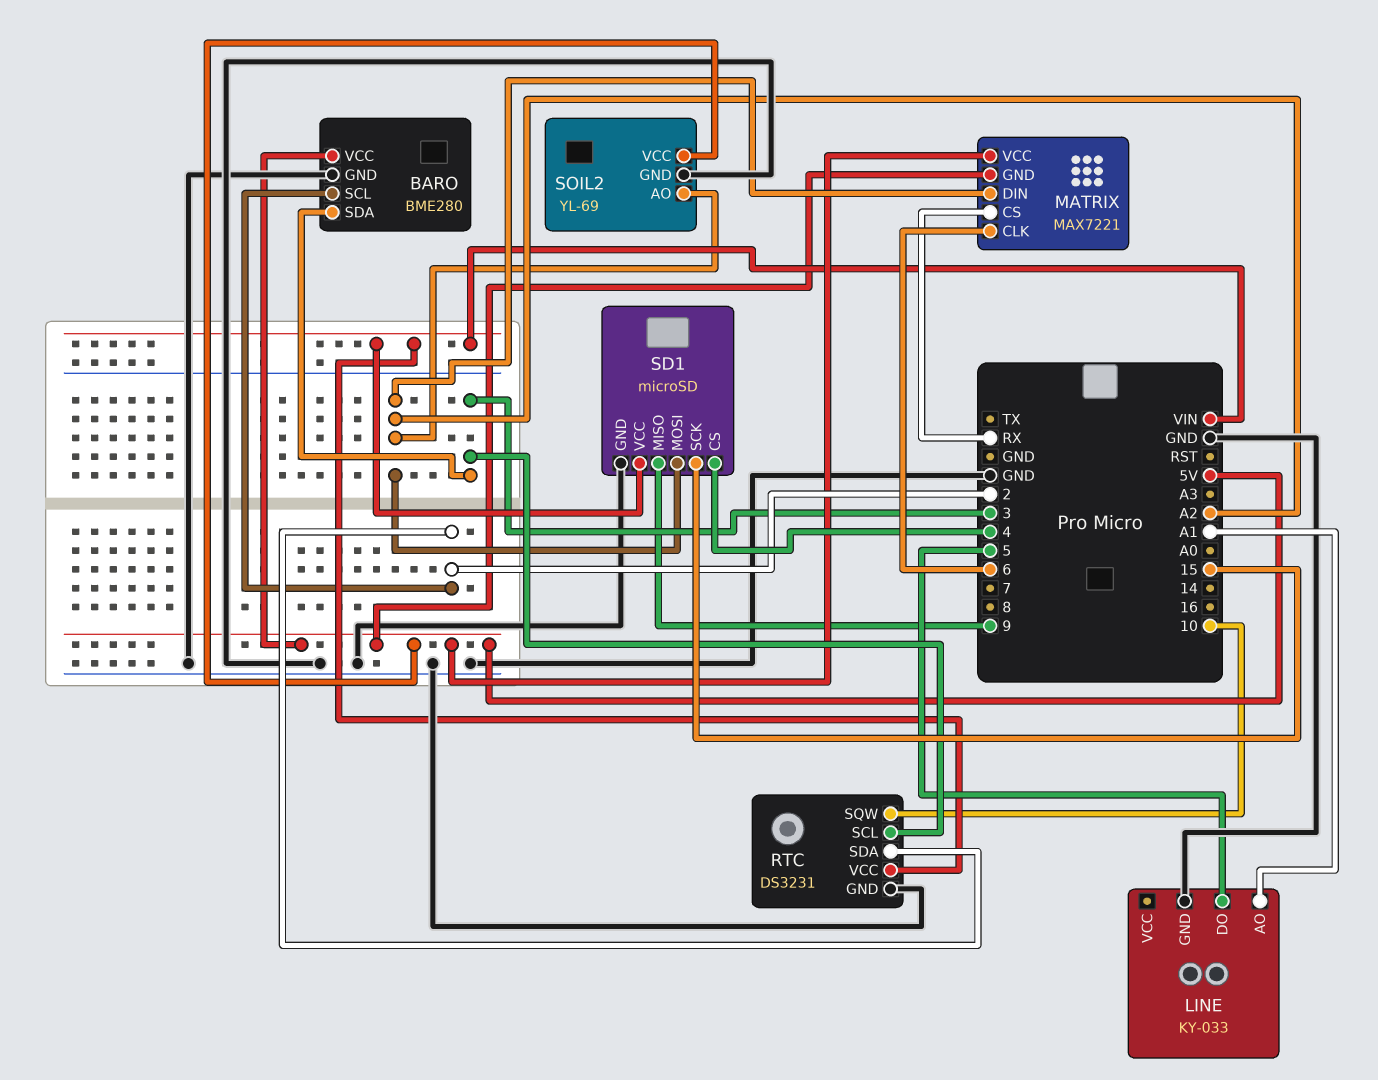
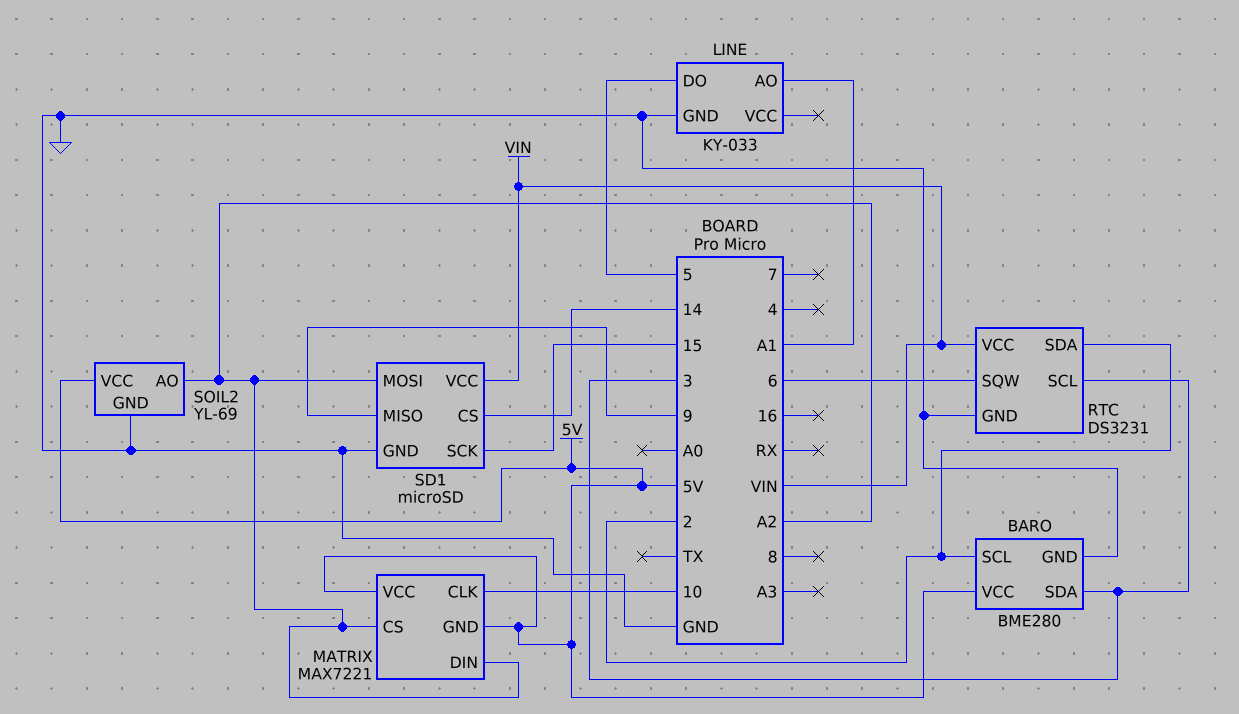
MATRIX pin CLK: 6 -> 10
MATRIX pin CS: RX -> A2
RTC pin SQW: 10 -> 6
SD1 pin CS: 4 -> 14

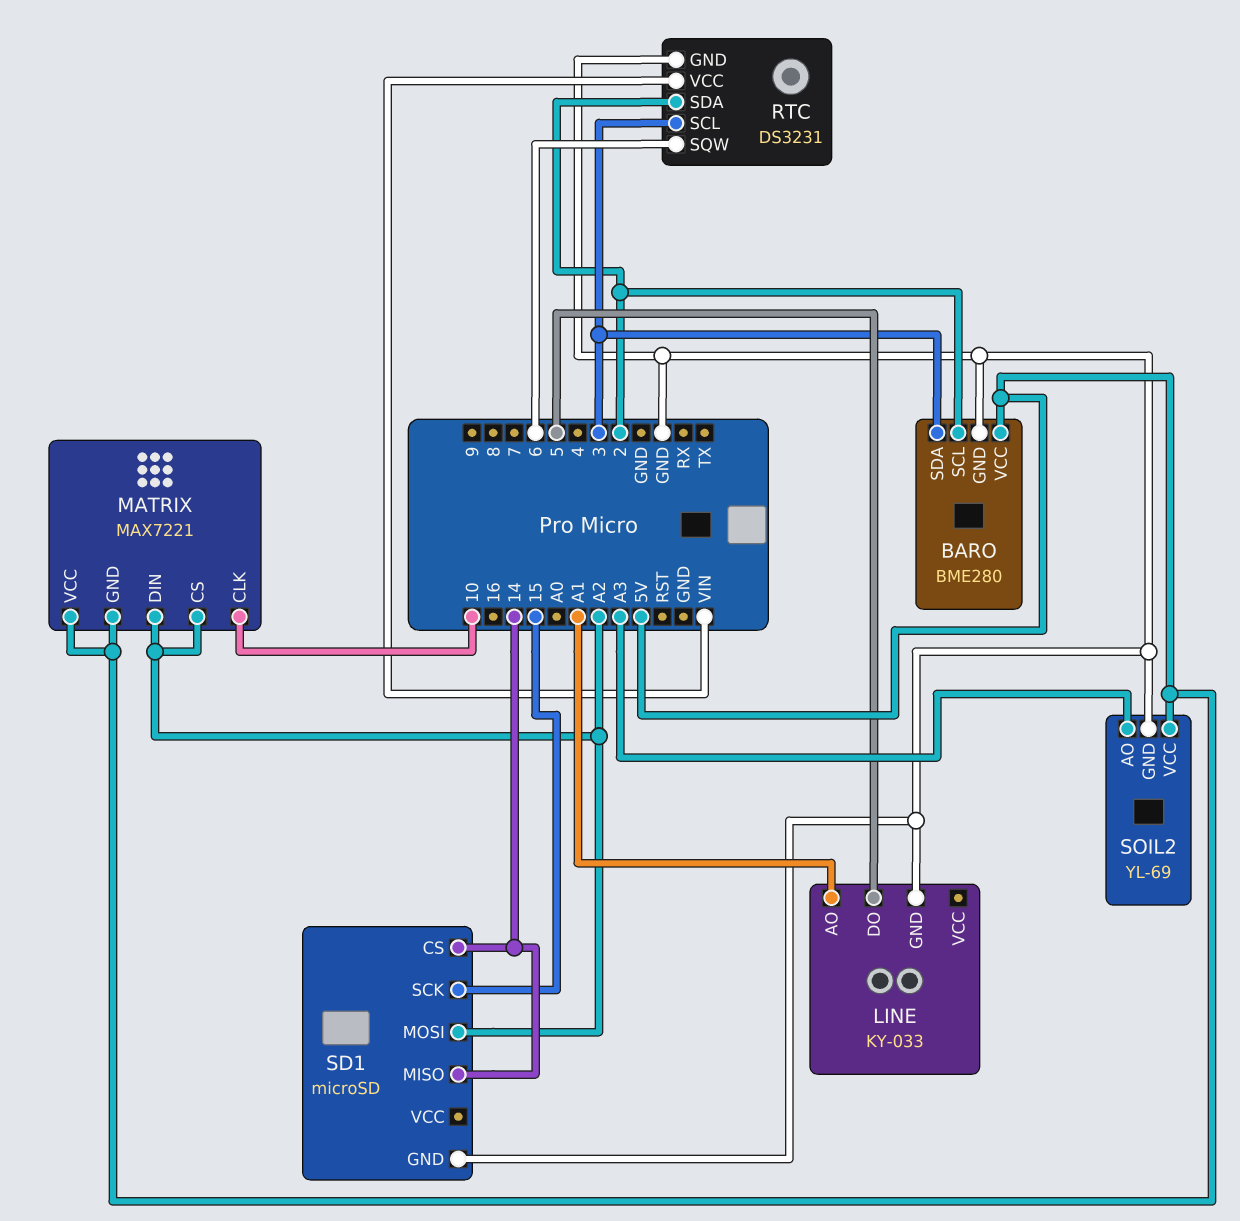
SD1 pin MISO: 9 -> 14
SD1 pin VCC: VIN -> none
SOIL2 pin AO: A2 -> A3

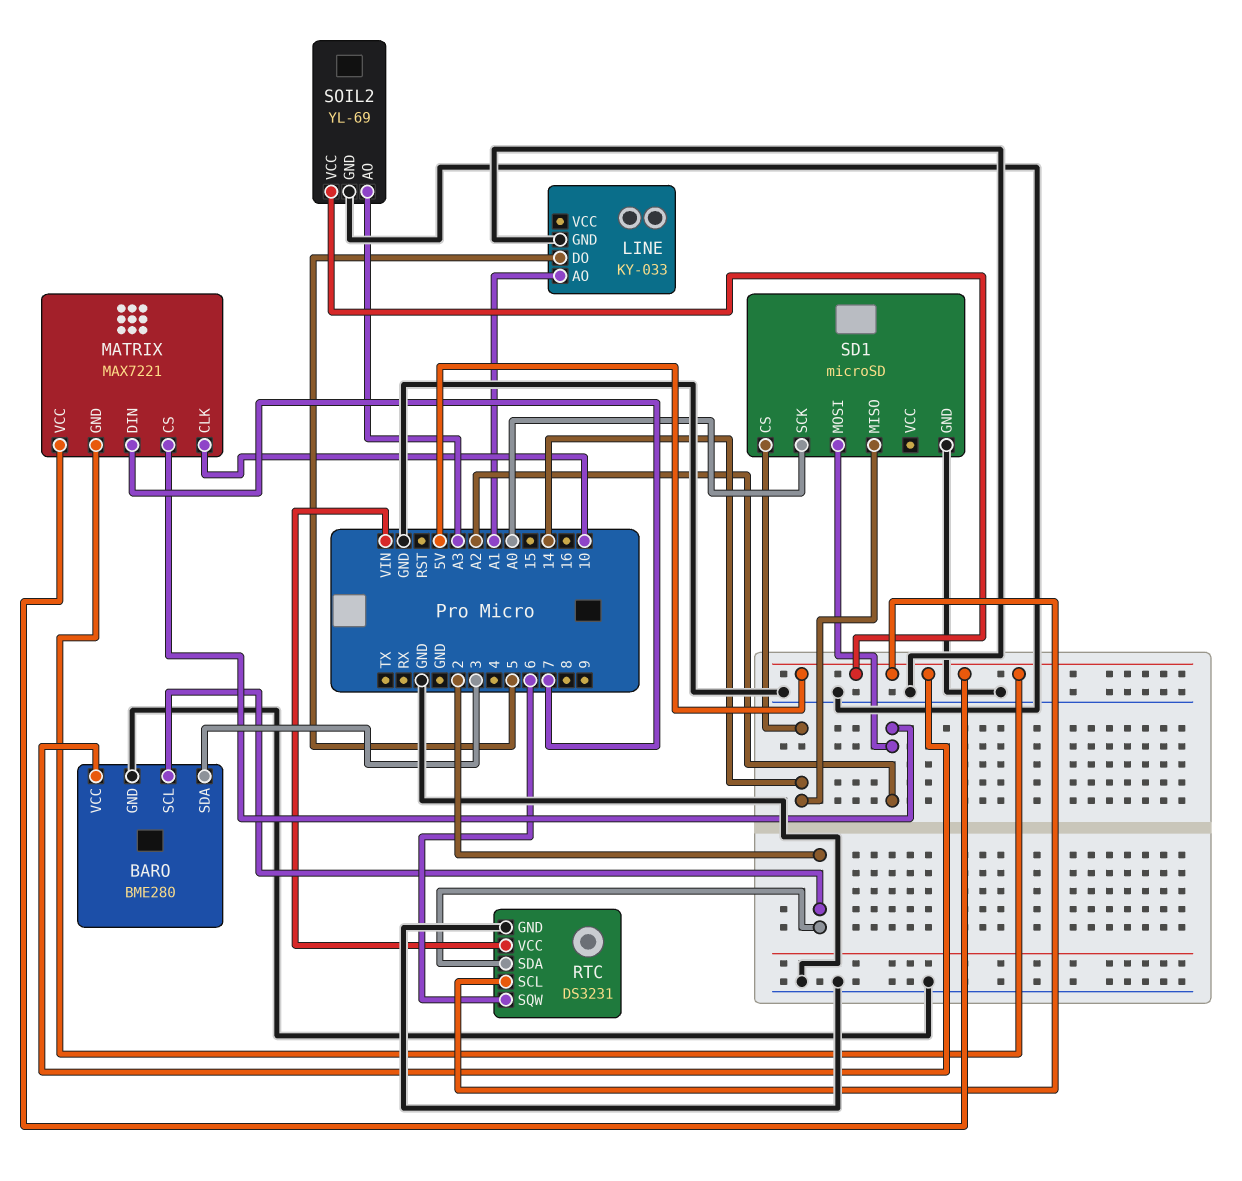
MATRIX pin DIN: A2 -> 7
RTC pin SCL: 3 -> 5V
SD1 pin SCK: 15 -> A0

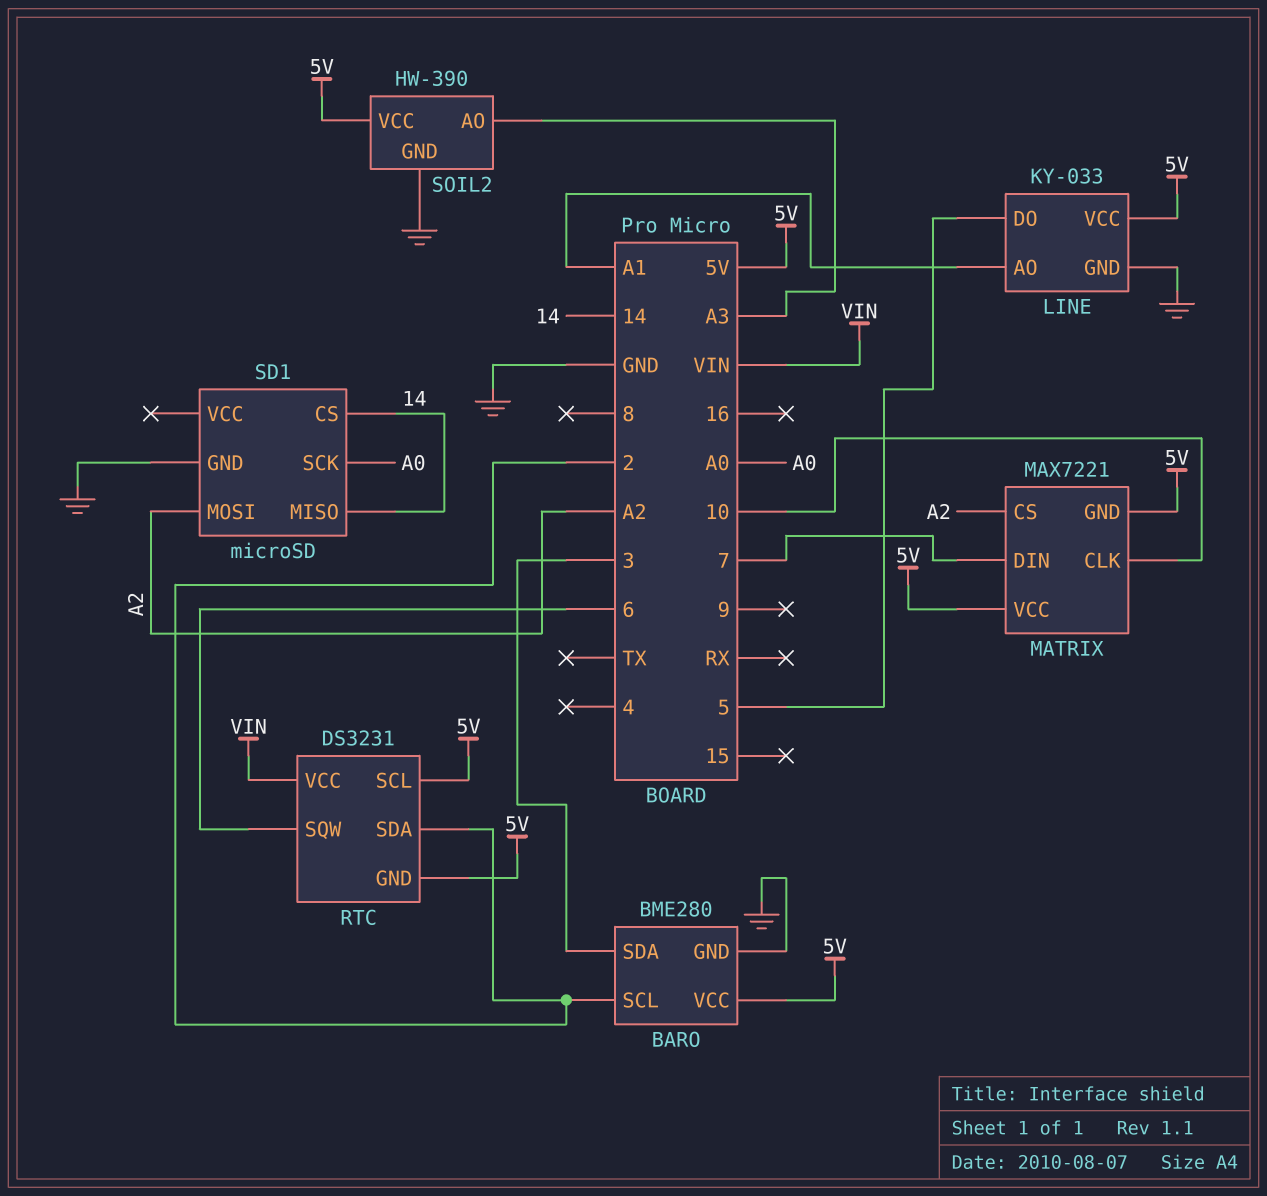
LINE pin VCC: none -> 5V
RTC pin GND: GND -> 5V
SOIL2: YL-69 -> HW-390

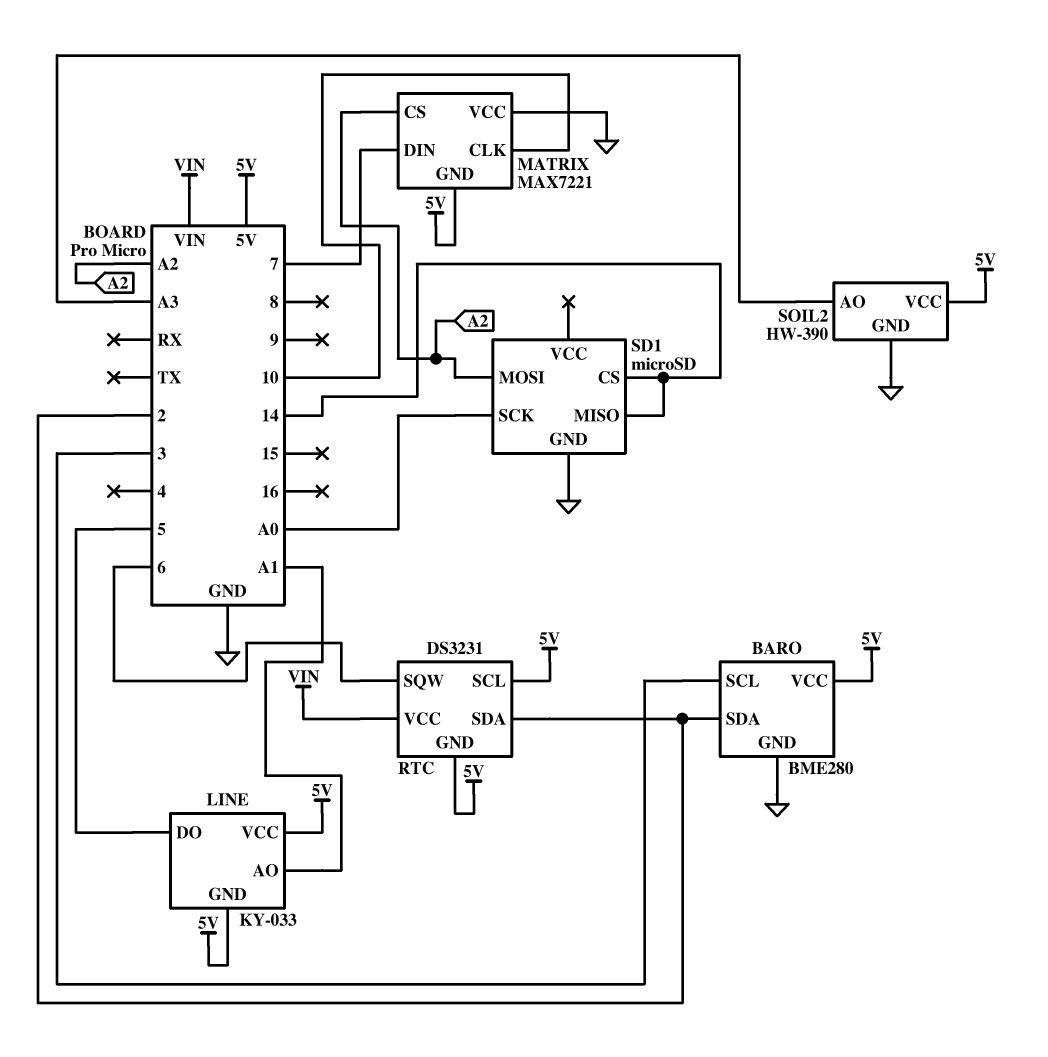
BARO pin SCL: 2 -> 3
BARO pin SDA: 3 -> 2
LINE pin GND: GND -> 5V
MATRIX pin VCC: 5V -> GND

